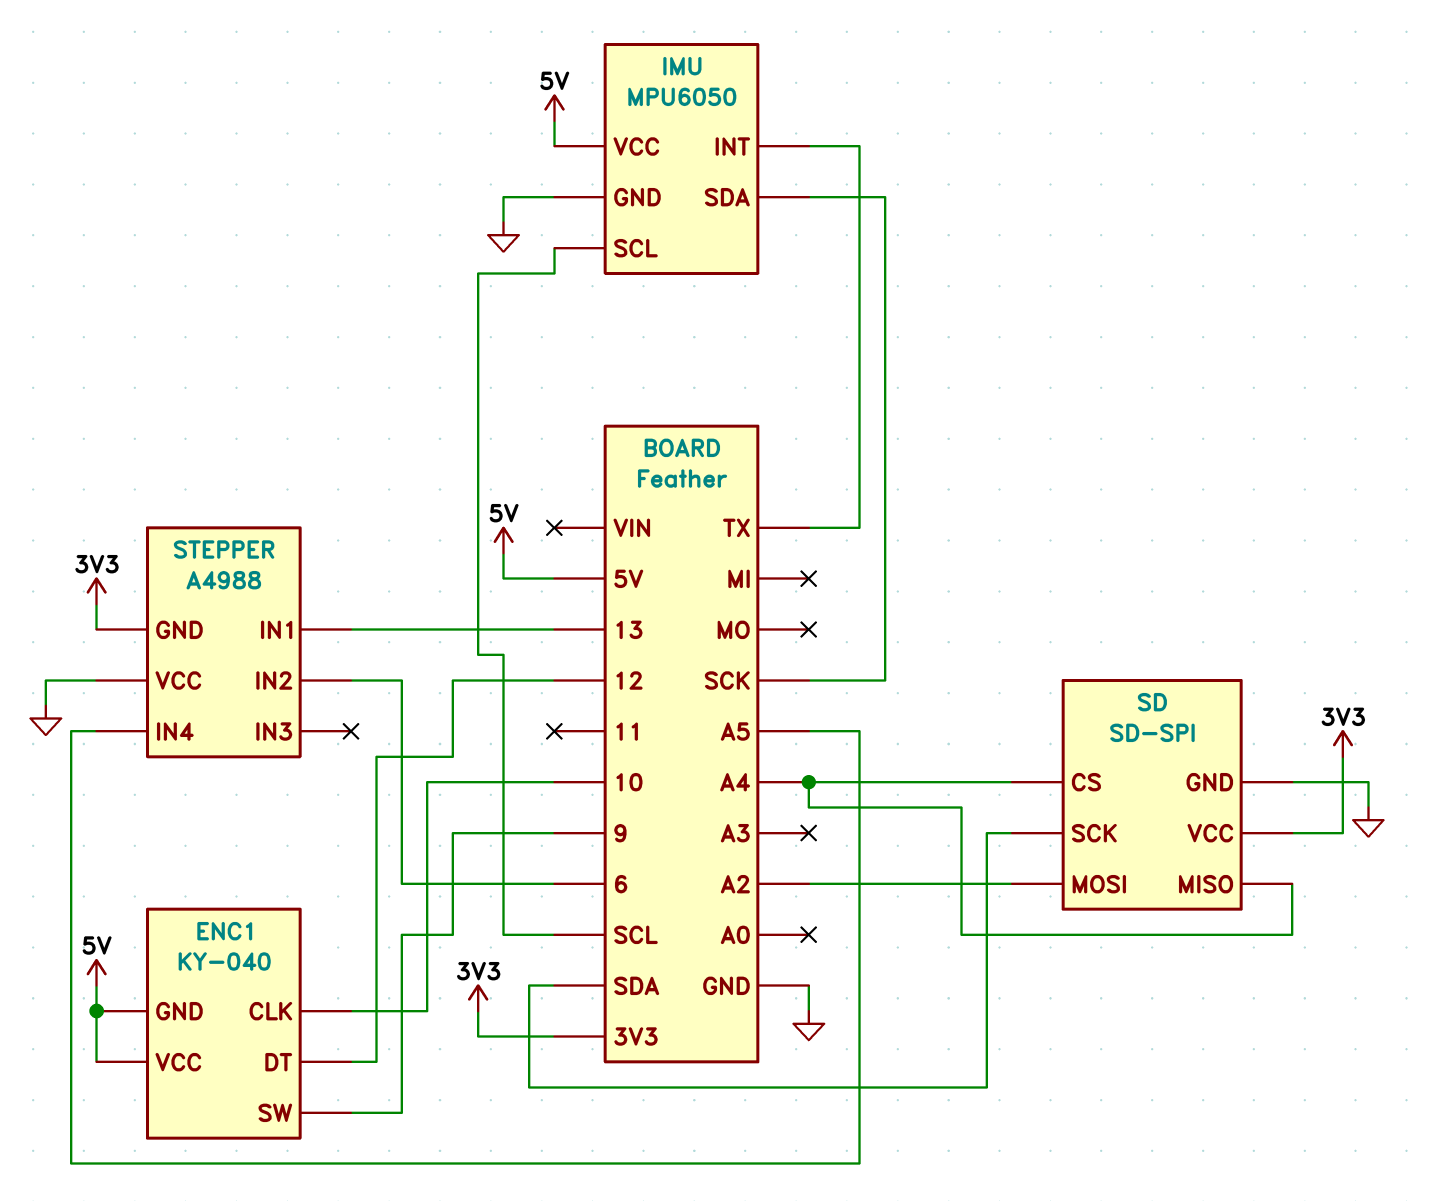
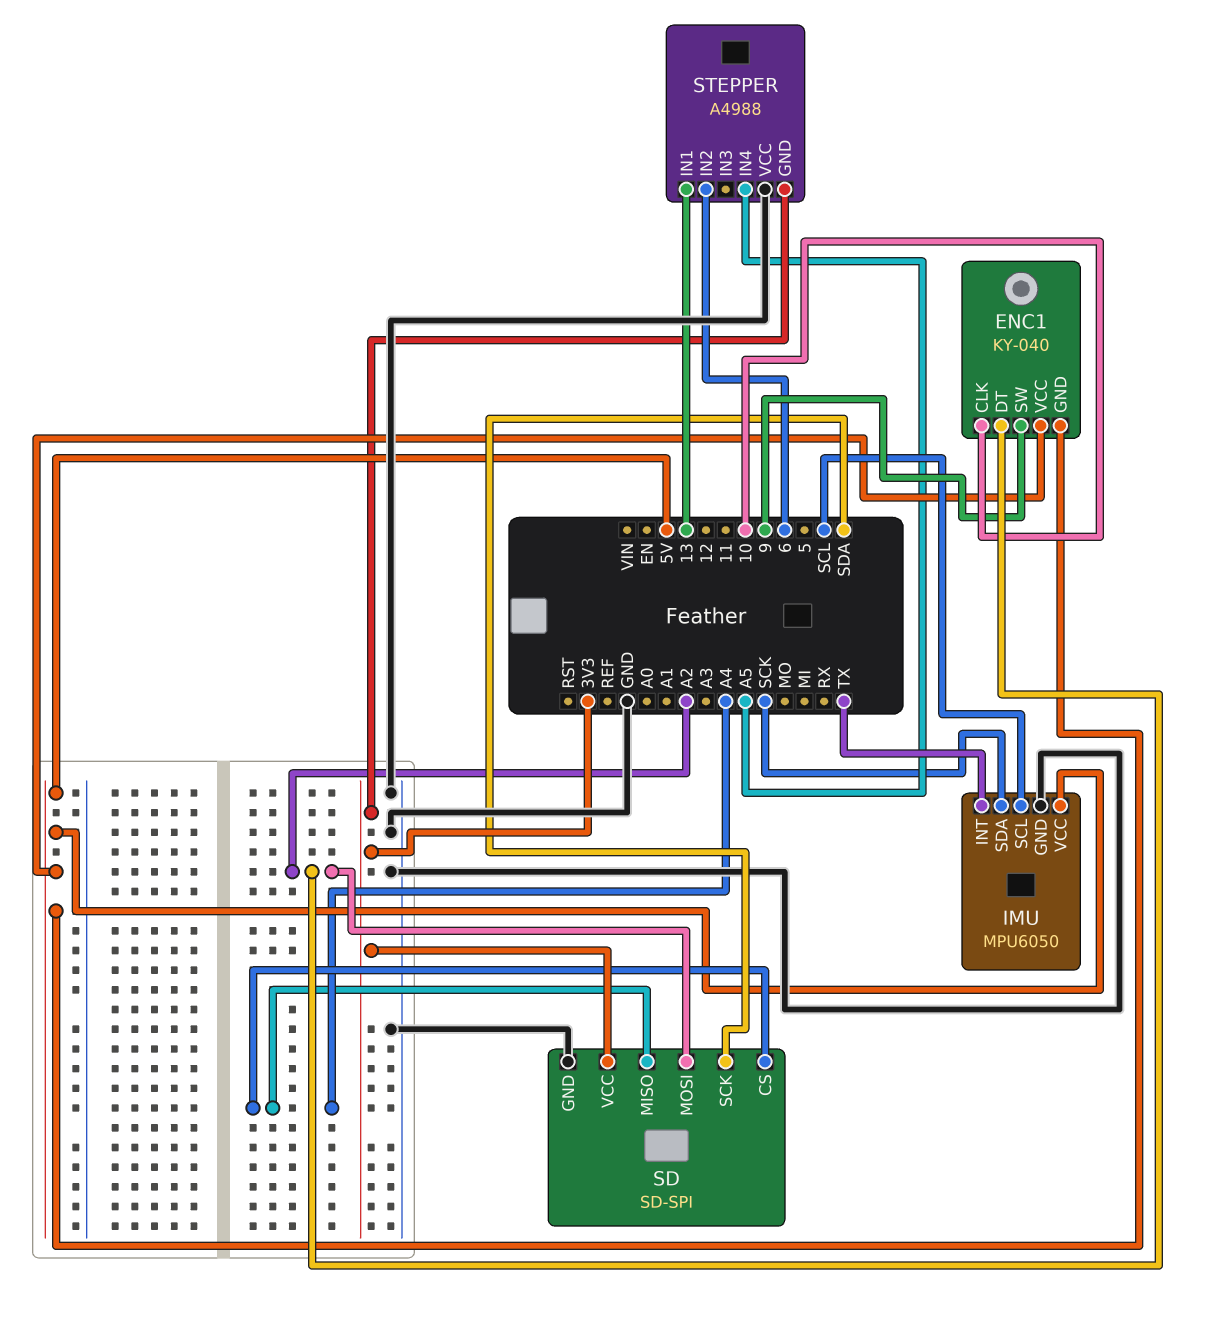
ENC1 pin DT: 12 -> A2

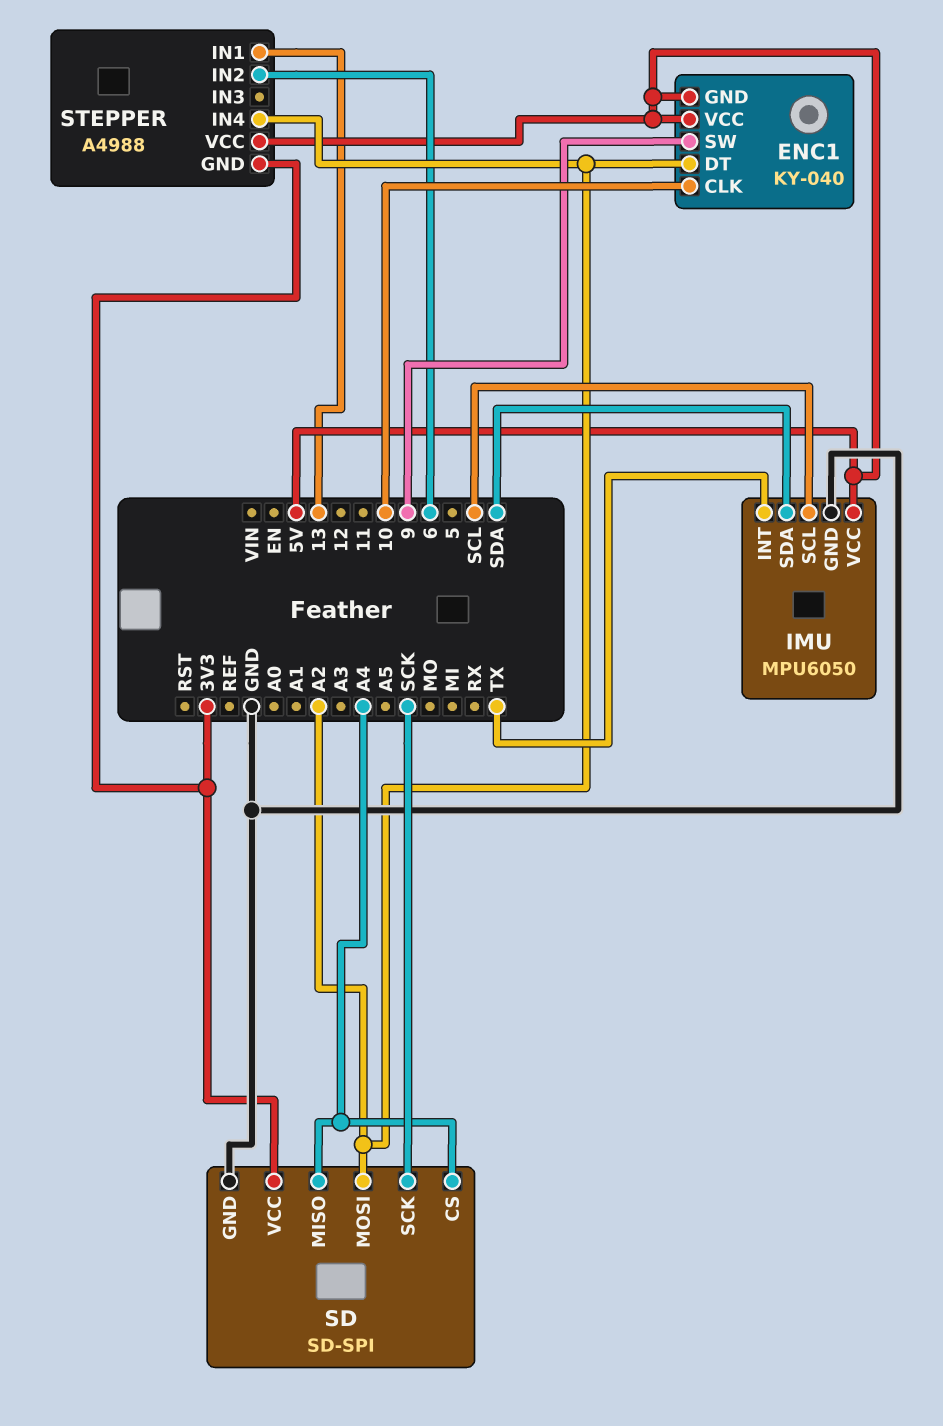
IMU pin SDA: SCK -> SDA
SD pin SCK: SDA -> SCK
STEPPER pin IN4: A5 -> A2
STEPPER pin VCC: GND -> 5V

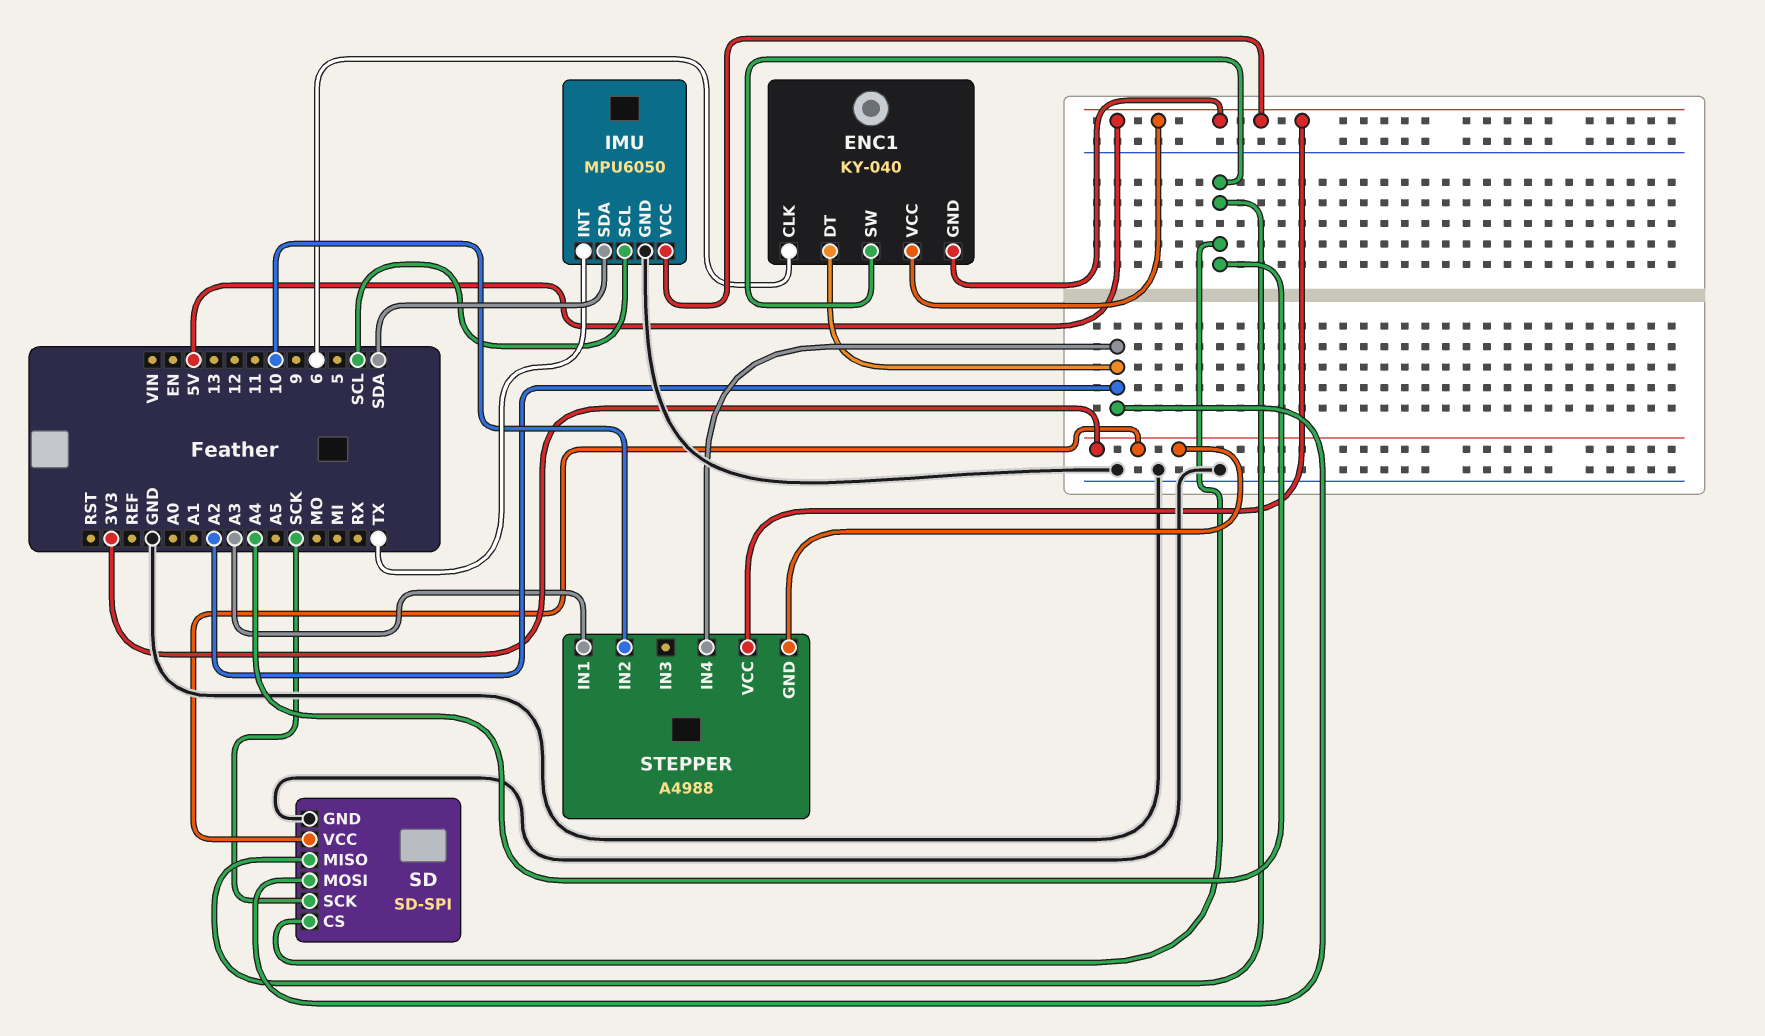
ENC1 pin CLK: 10 -> 6
ENC1 pin SW: 9 -> A4
STEPPER pin IN1: 13 -> A3
STEPPER pin IN2: 6 -> 10

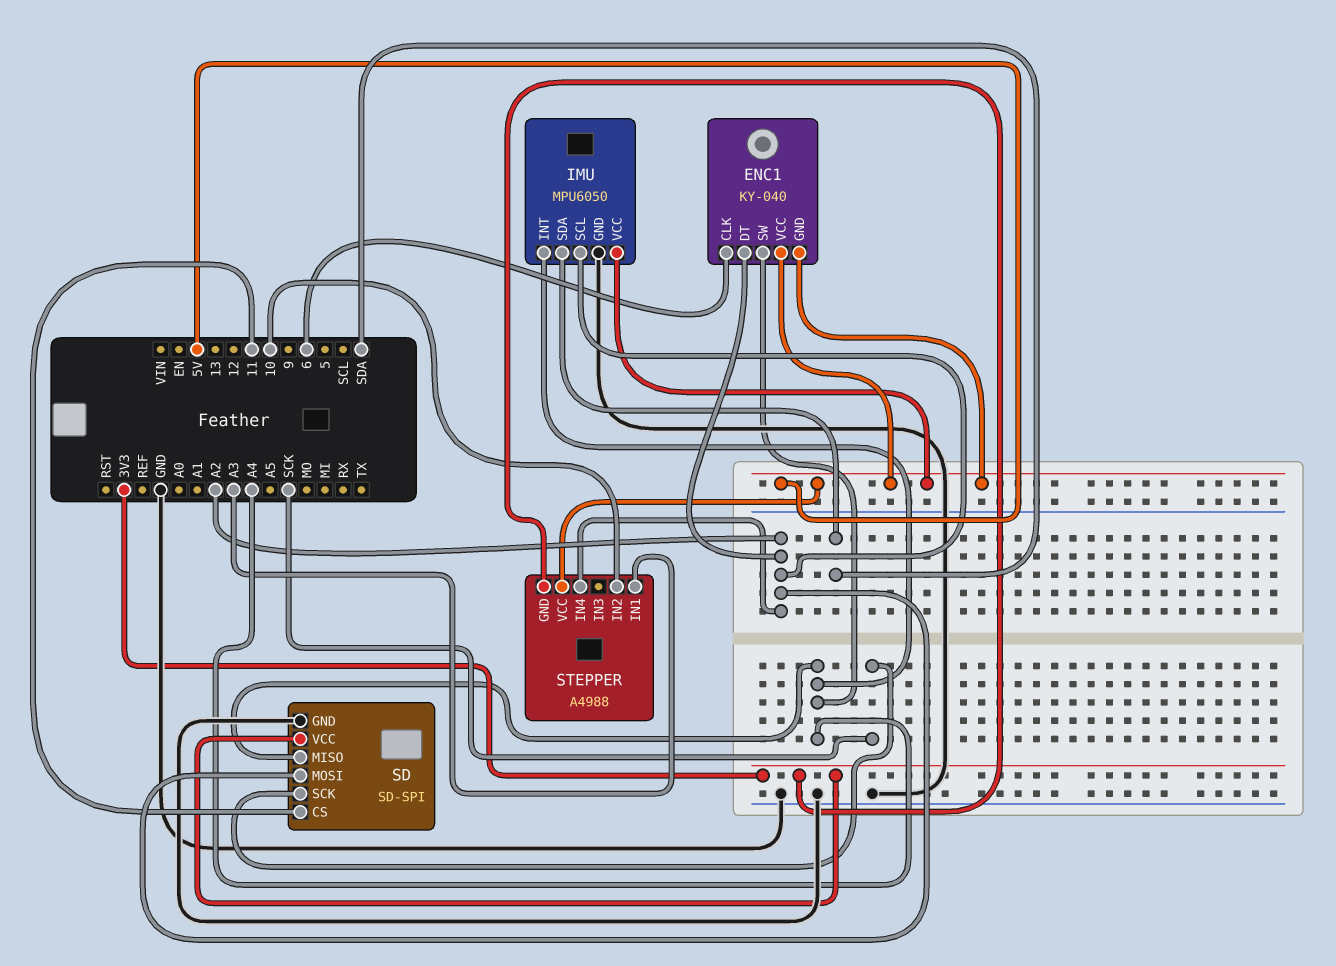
IMU pin INT: TX -> A4
IMU pin SCL: SCL -> A2
SD pin CS: A4 -> 11

